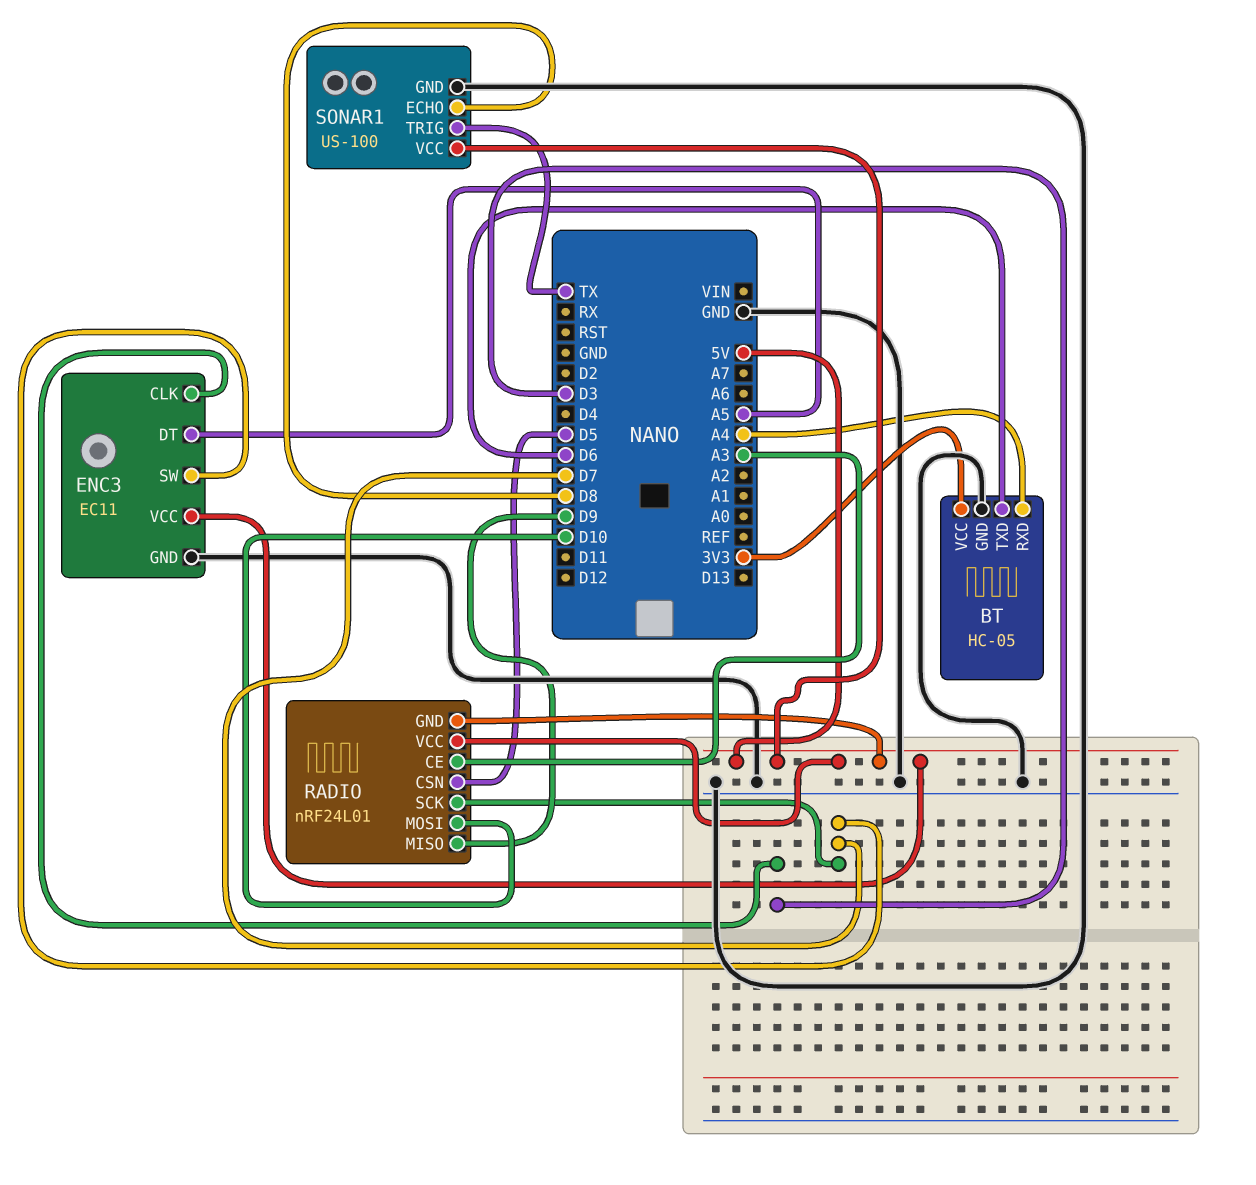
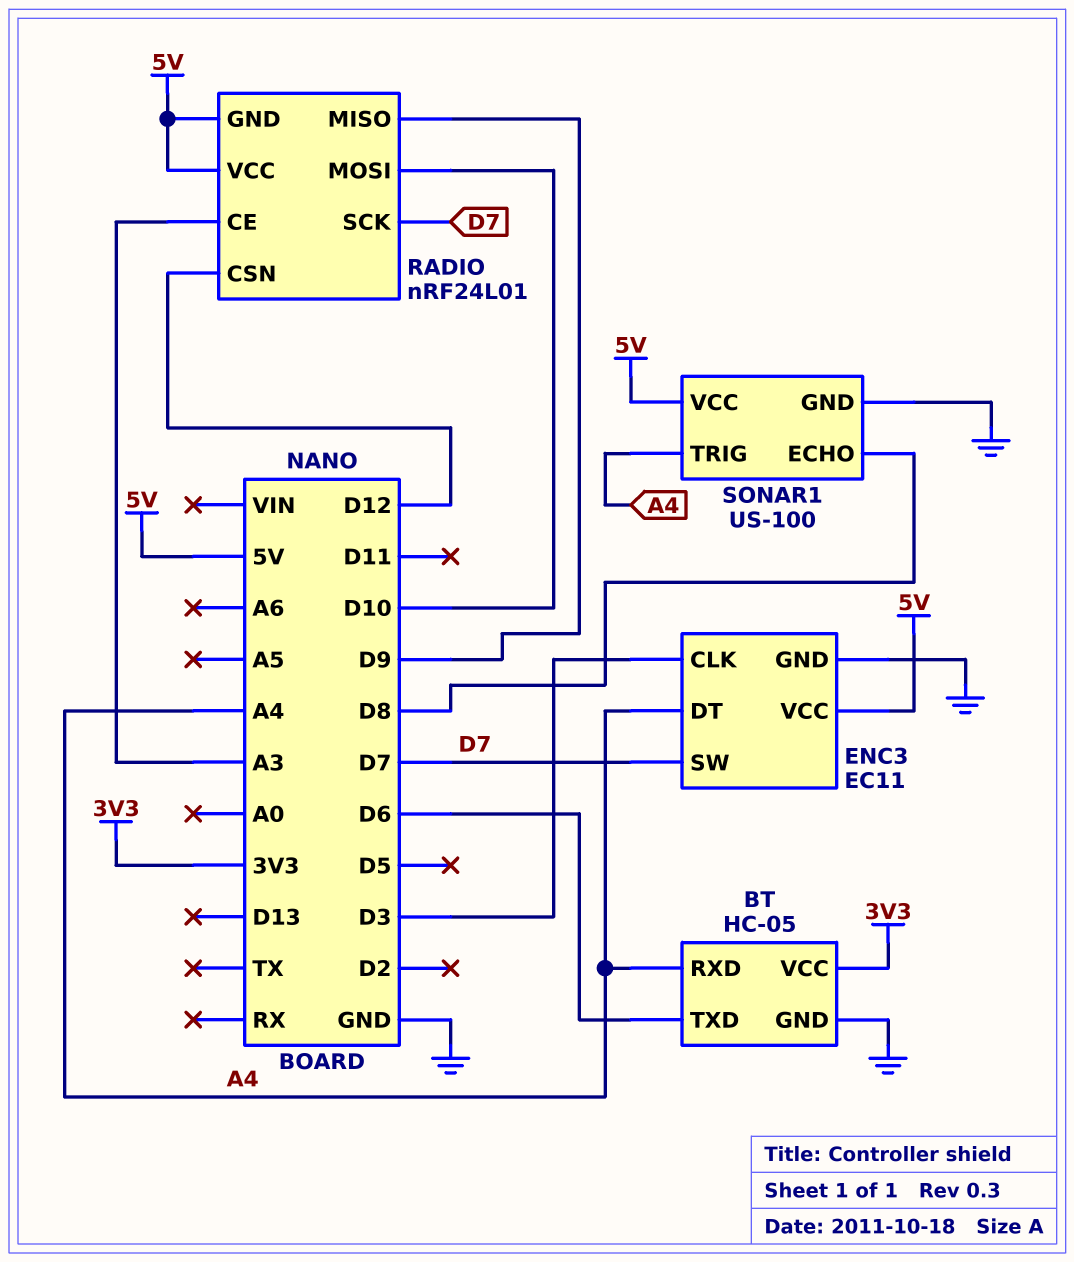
ENC3 pin DT: A5 -> A4
RADIO pin CSN: D5 -> D12
SONAR1 pin TRIG: TX -> A4

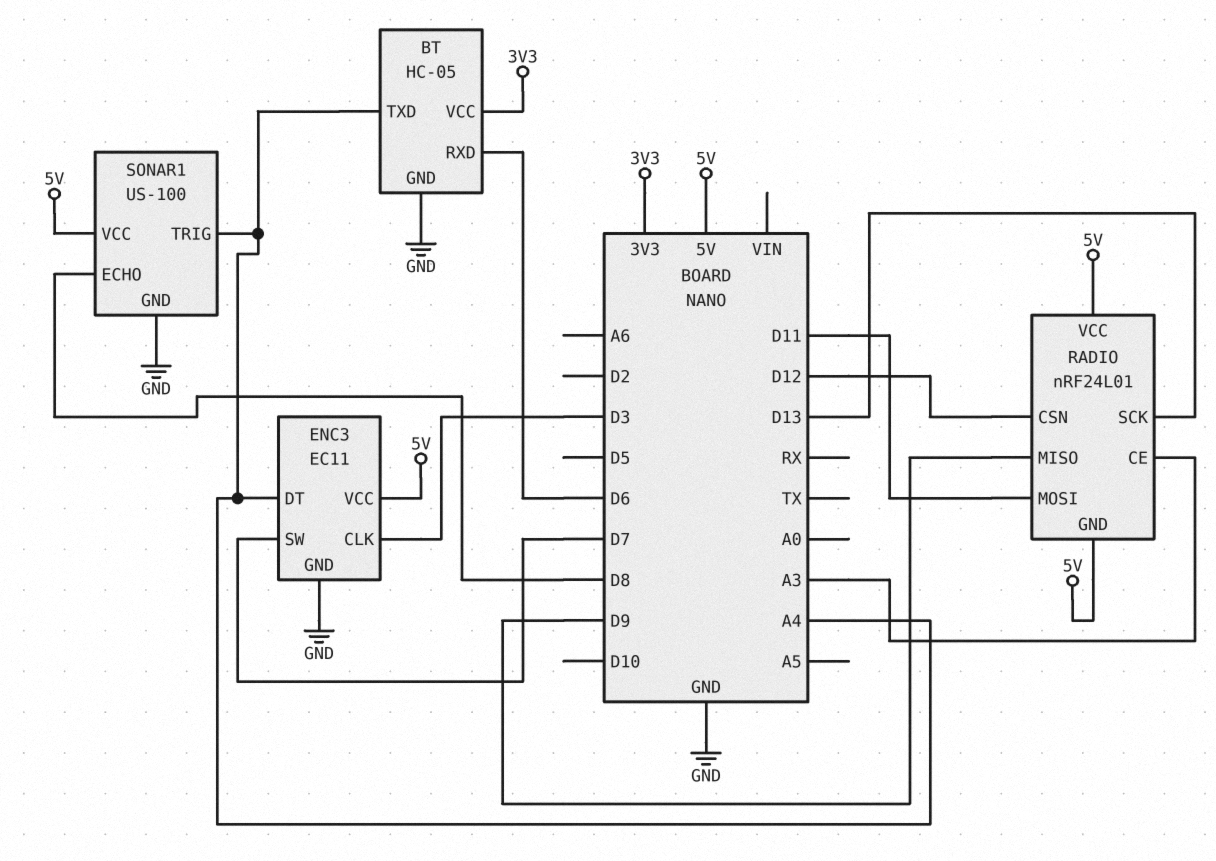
BT pin RXD: A4 -> D6
BT pin TXD: D6 -> A4
RADIO pin MOSI: D10 -> D11
RADIO pin SCK: D7 -> D13

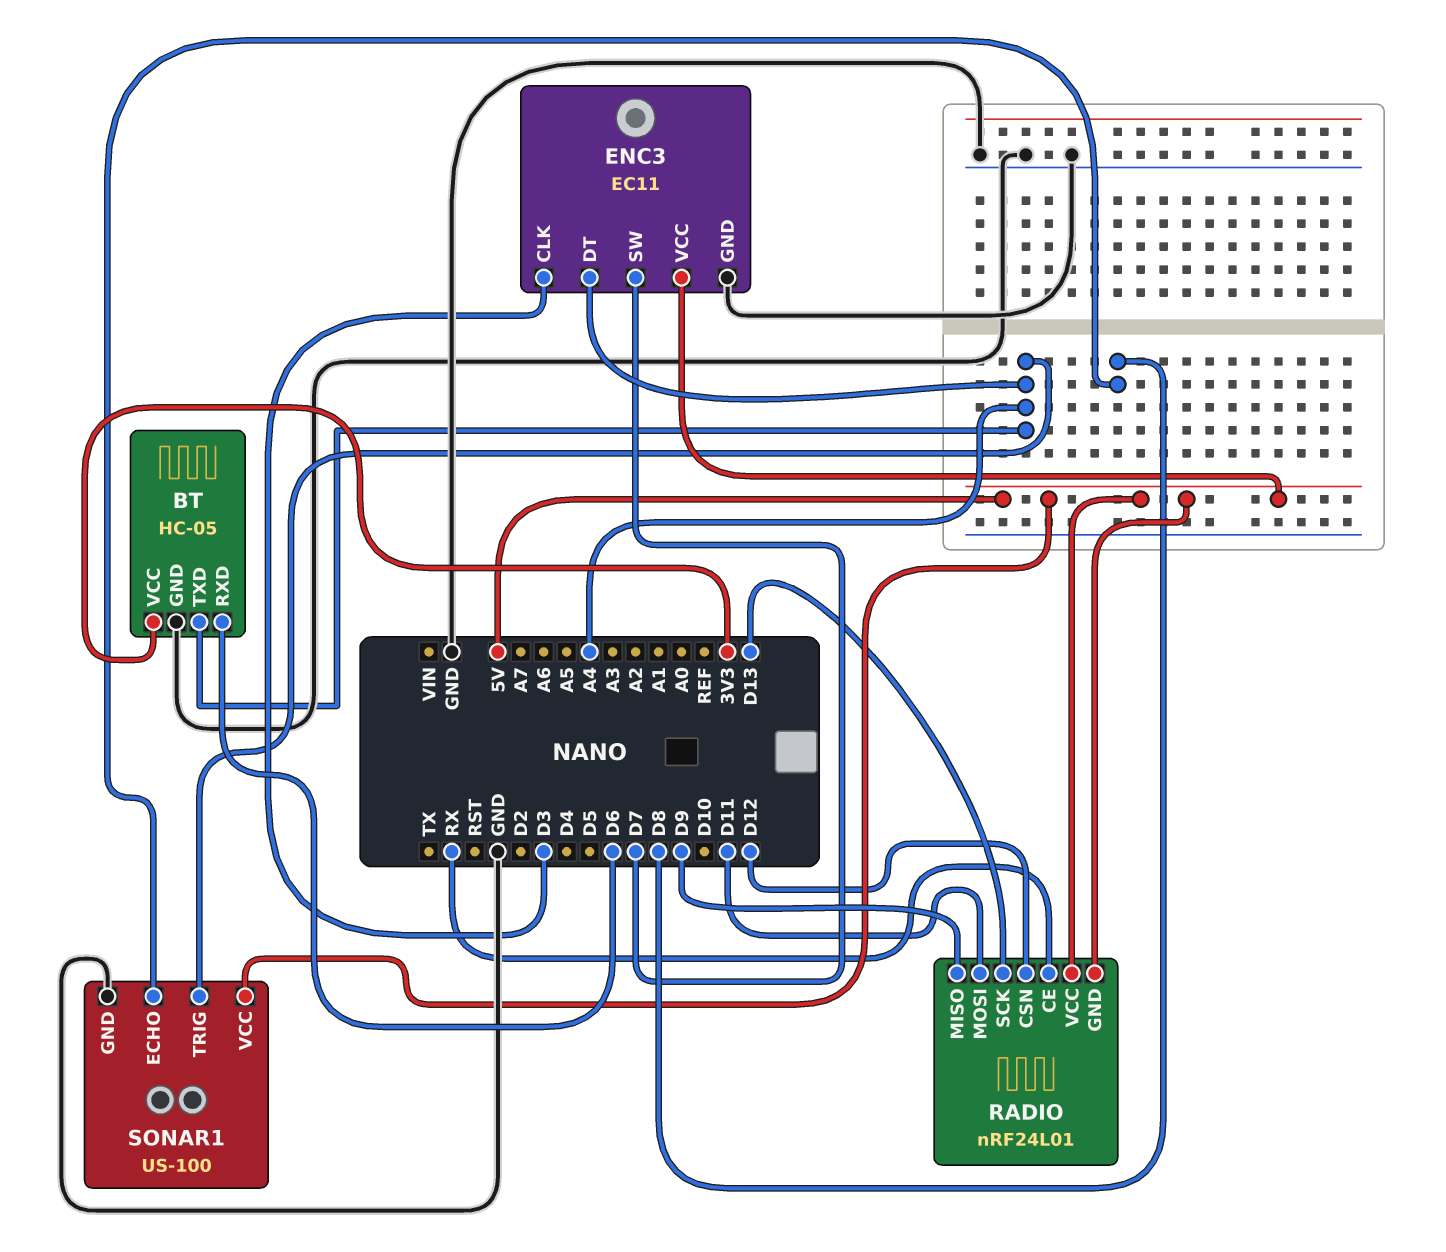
RADIO pin CE: A3 -> RX

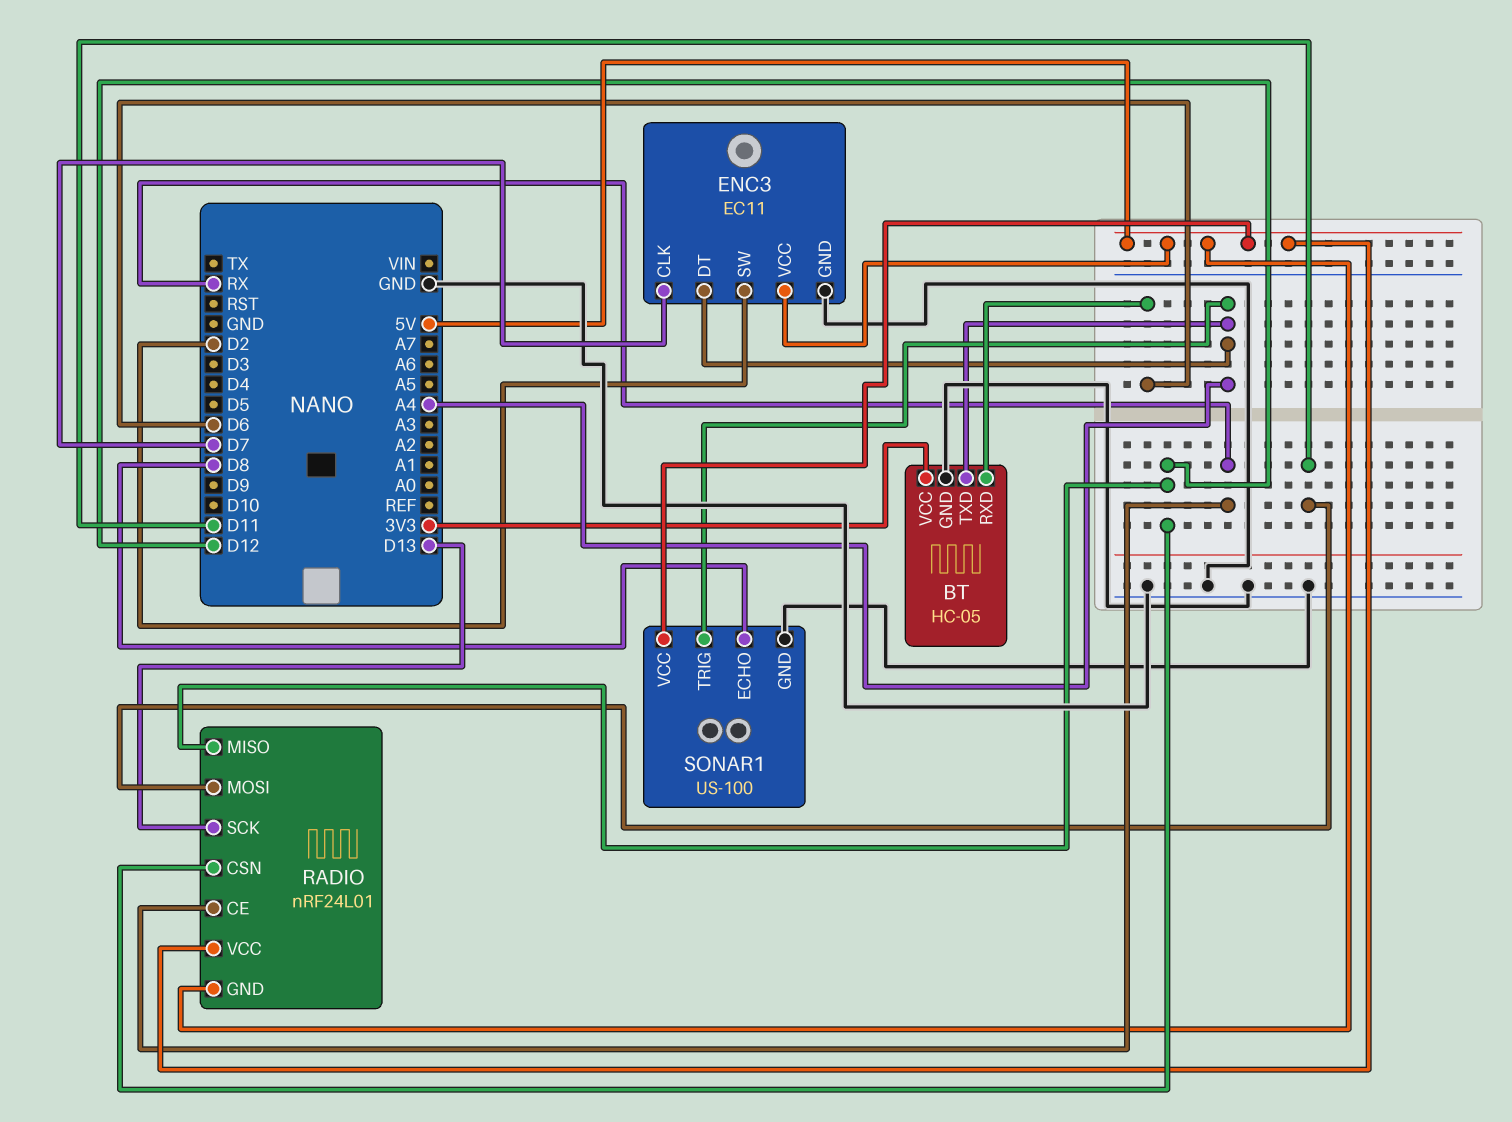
ENC3 pin CLK: D3 -> D7
ENC3 pin SW: D7 -> D2
RADIO pin MISO: D9 -> D12

